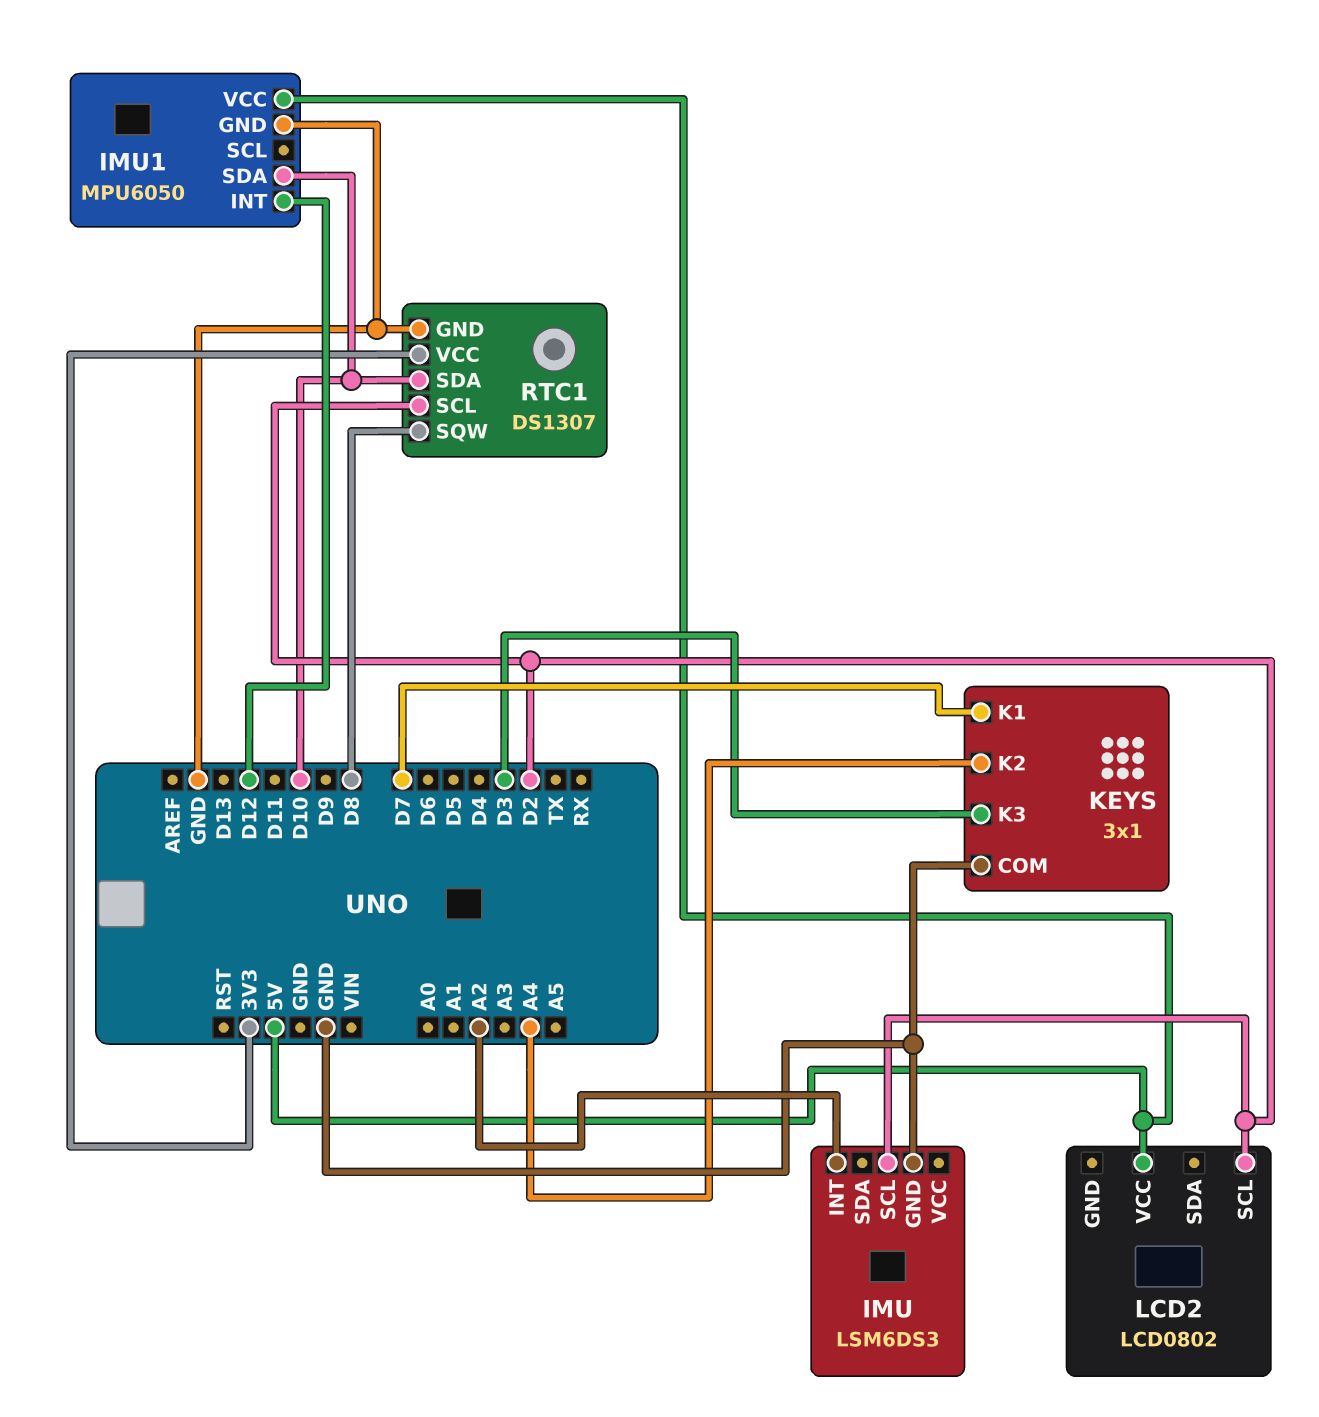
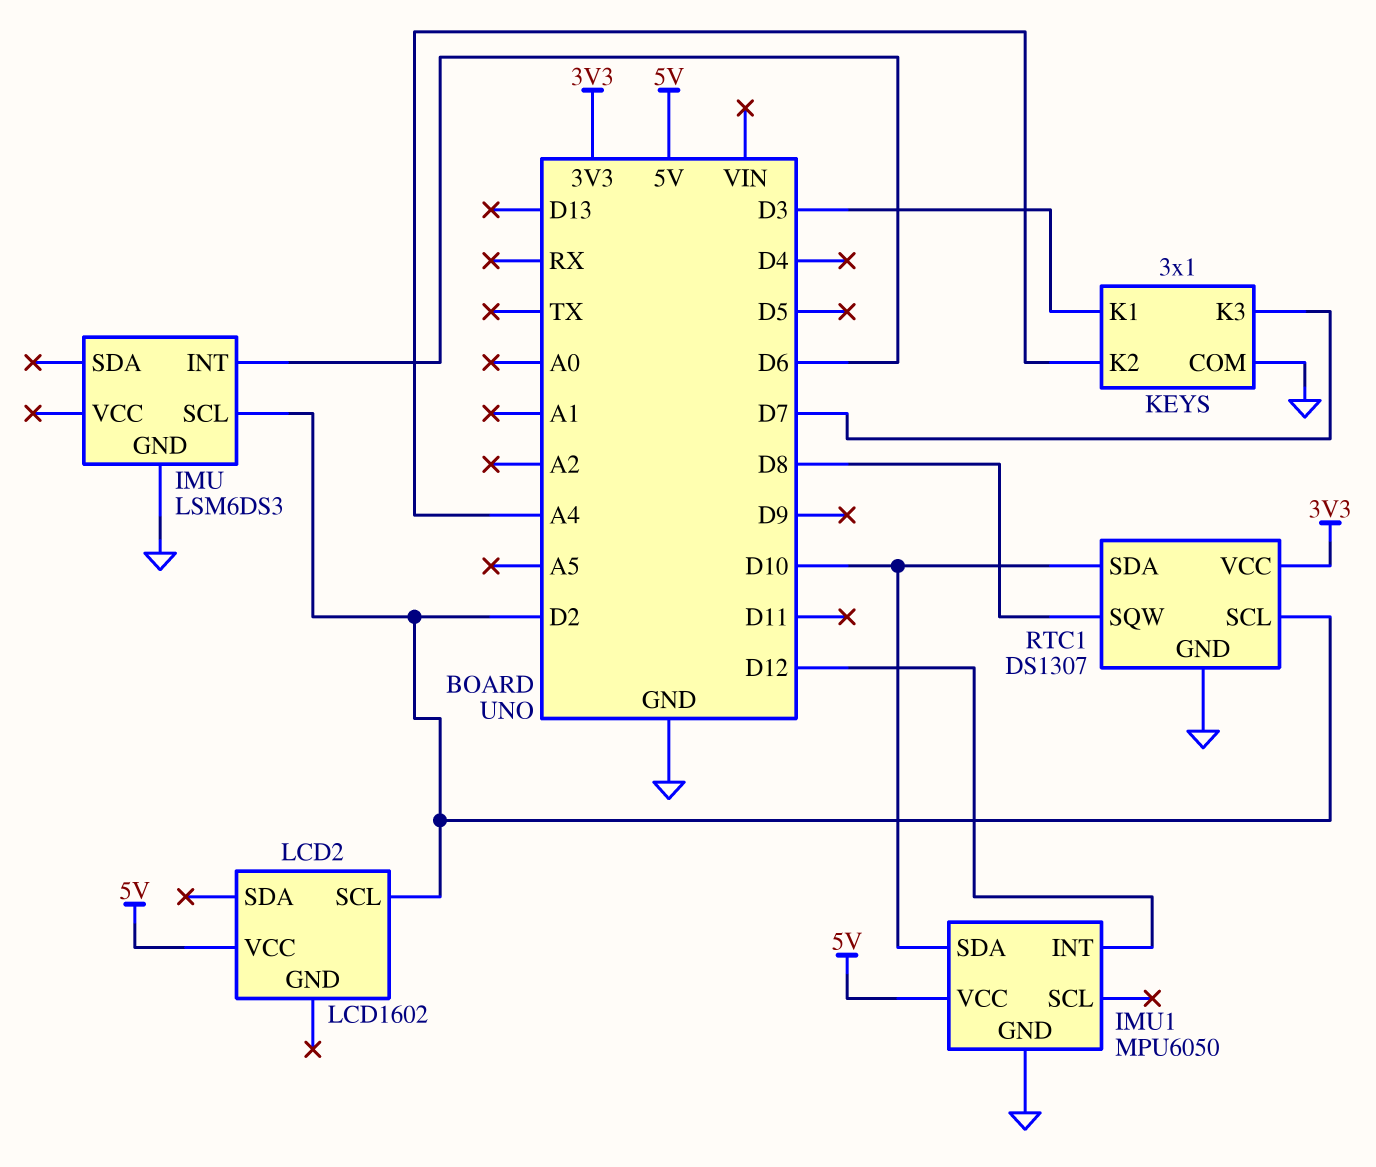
IMU pin INT: A2 -> D6
KEYS pin K1: D7 -> D3
KEYS pin K3: D3 -> D7
LCD2: LCD0802 -> LCD1602

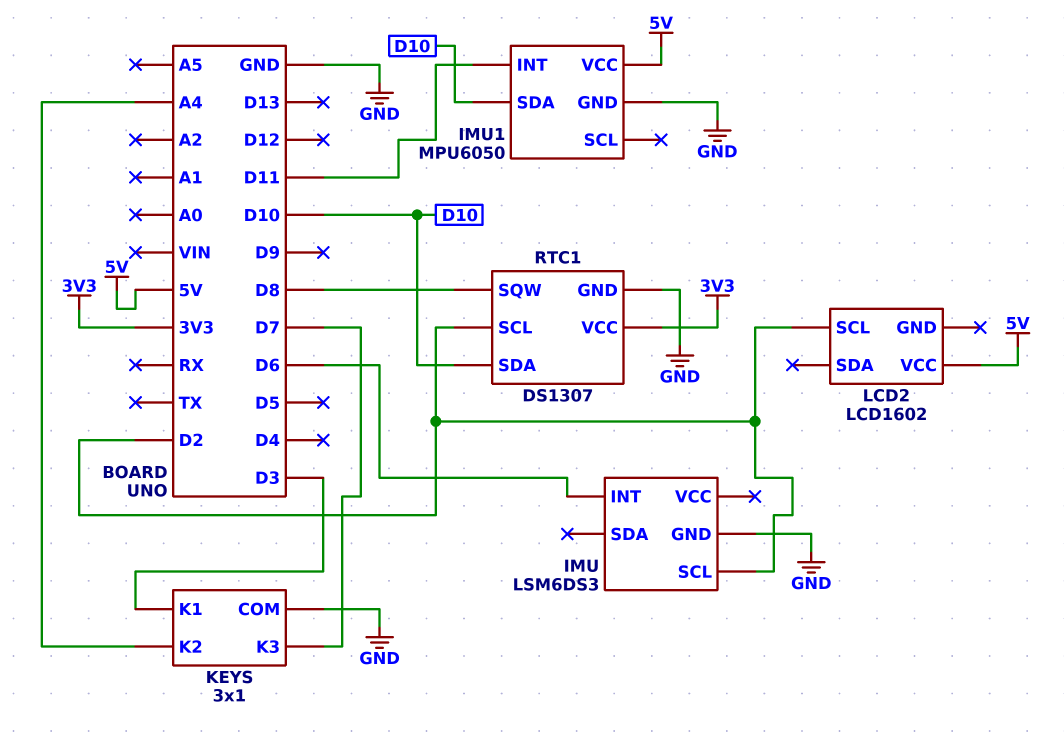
IMU1 pin INT: D12 -> D11

